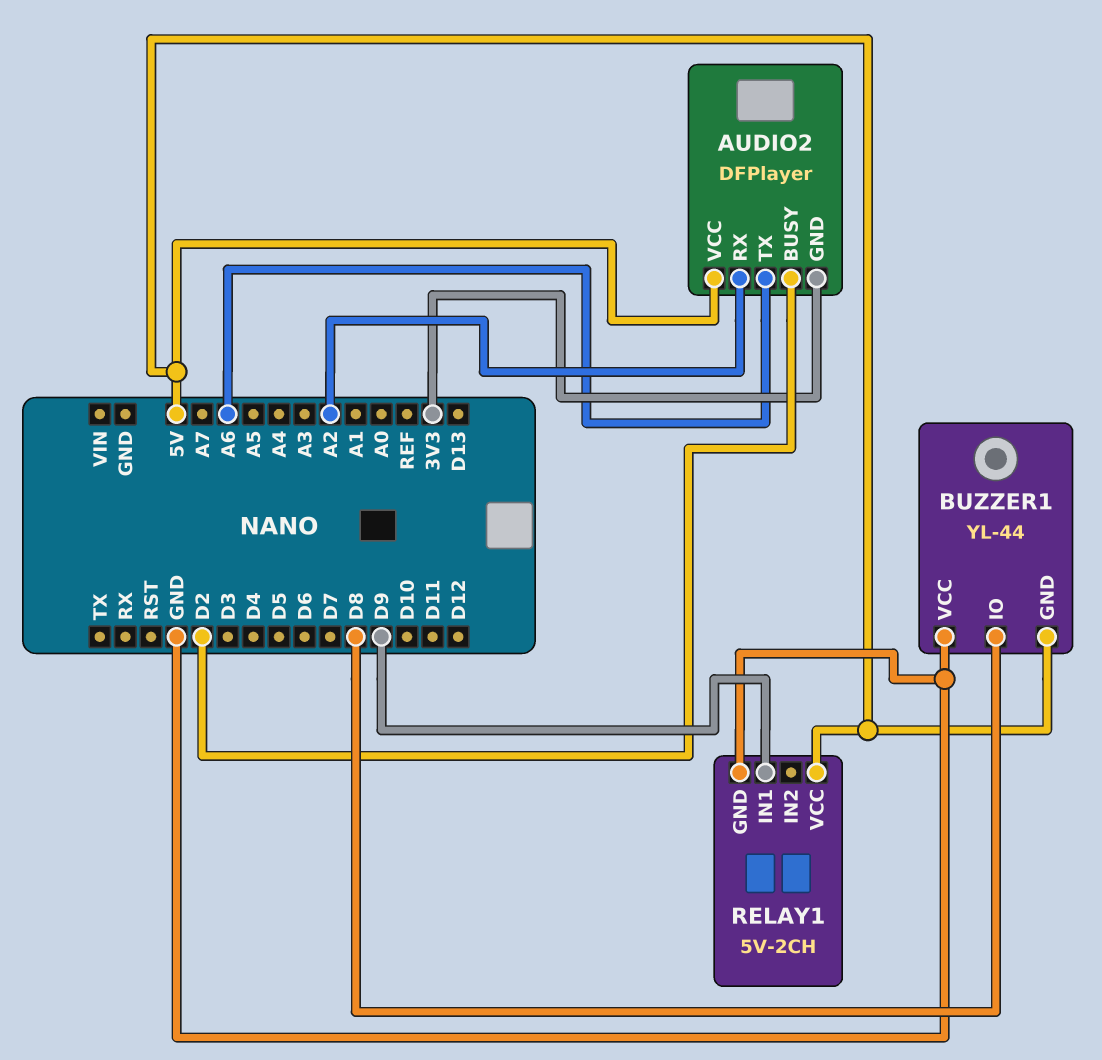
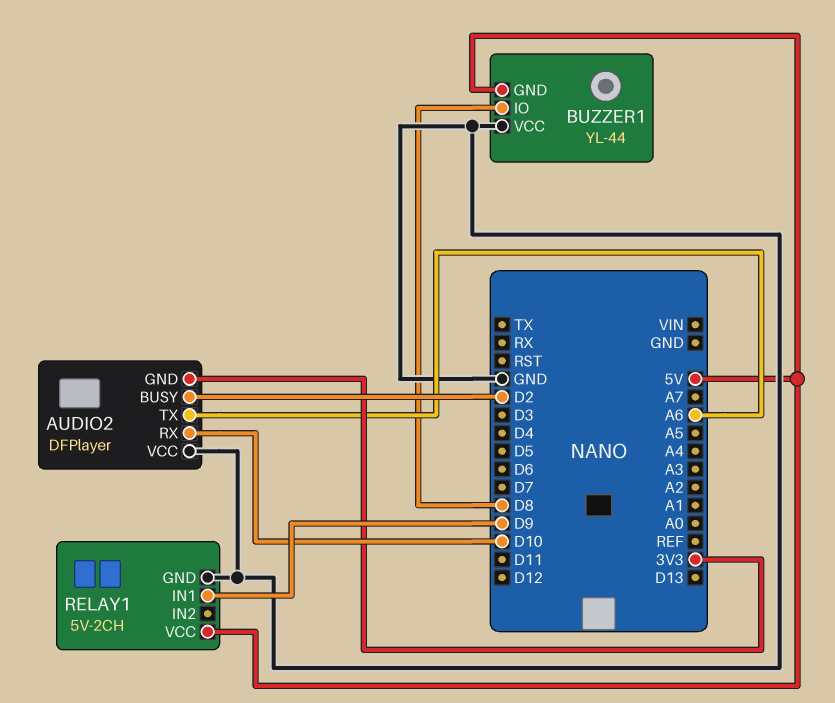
AUDIO2 pin RX: A2 -> D10
AUDIO2 pin VCC: 5V -> GND

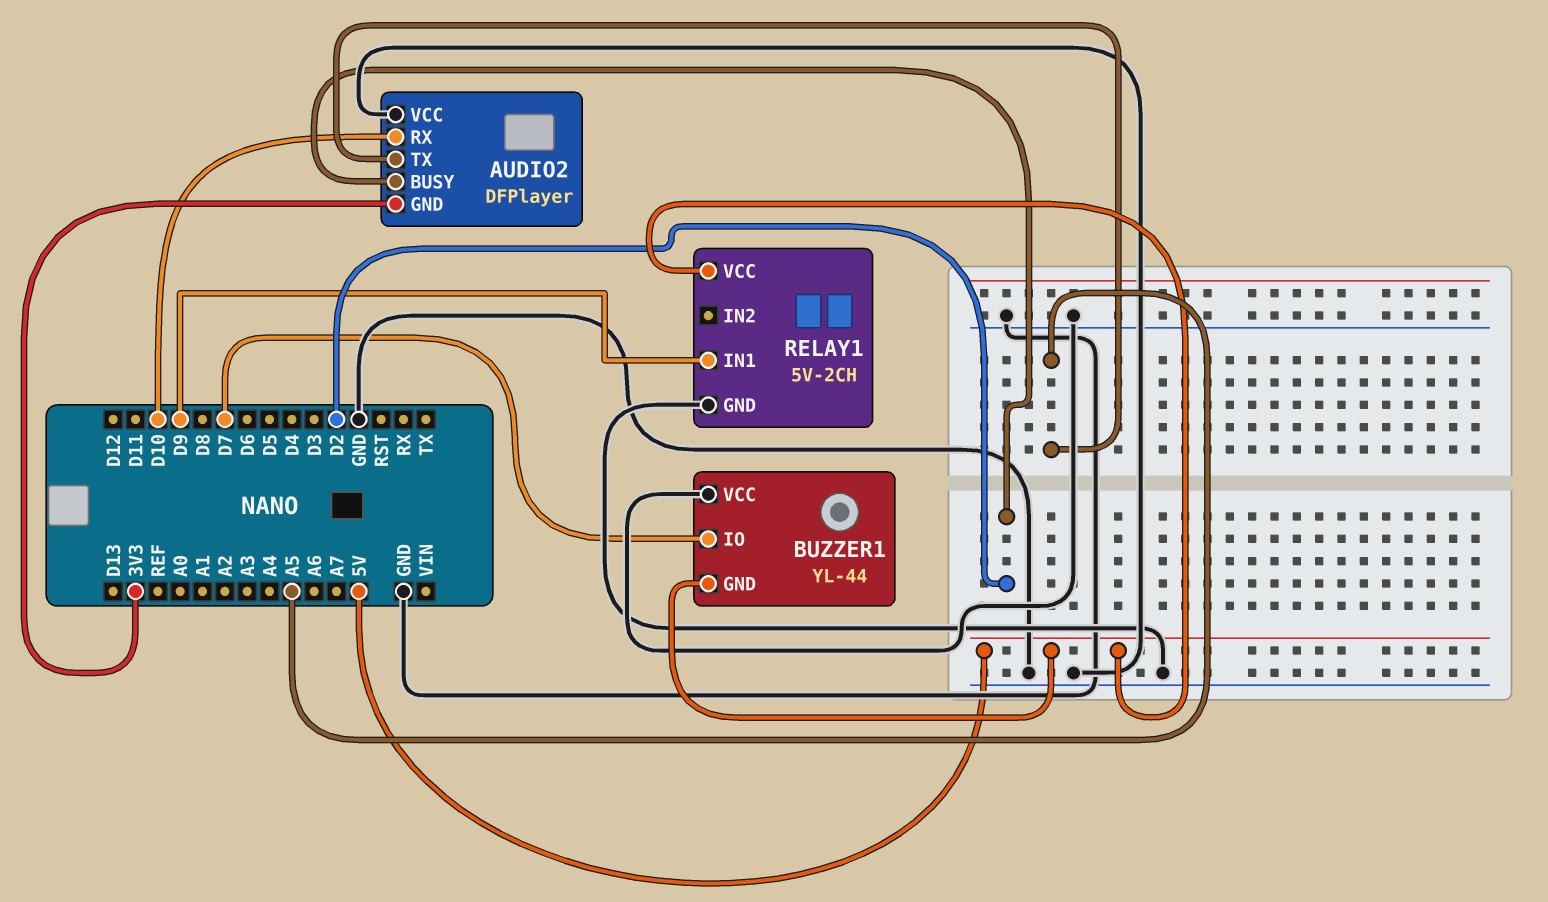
AUDIO2 pin TX: A6 -> A5
BUZZER1 pin IO: D8 -> D7

